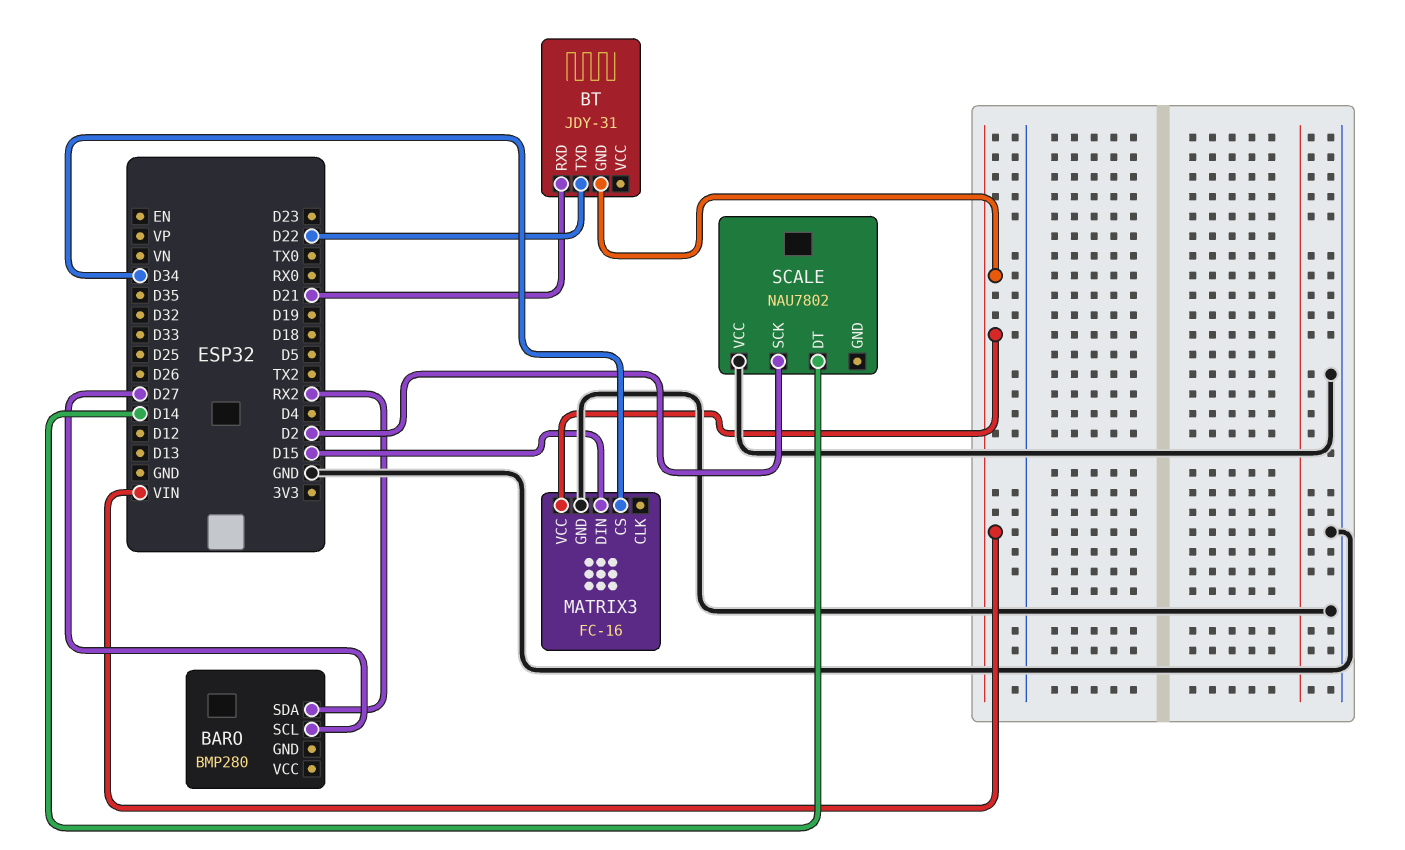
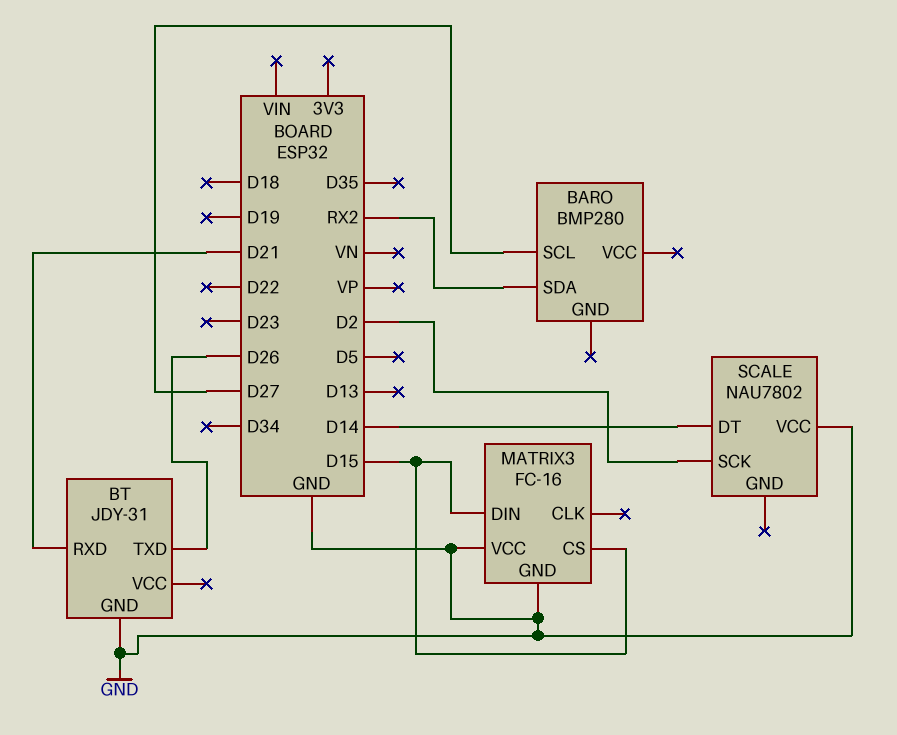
BT pin GND: VIN -> GND
BT pin TXD: D22 -> D26
MATRIX3 pin CS: D34 -> D15
MATRIX3 pin VCC: VIN -> GND

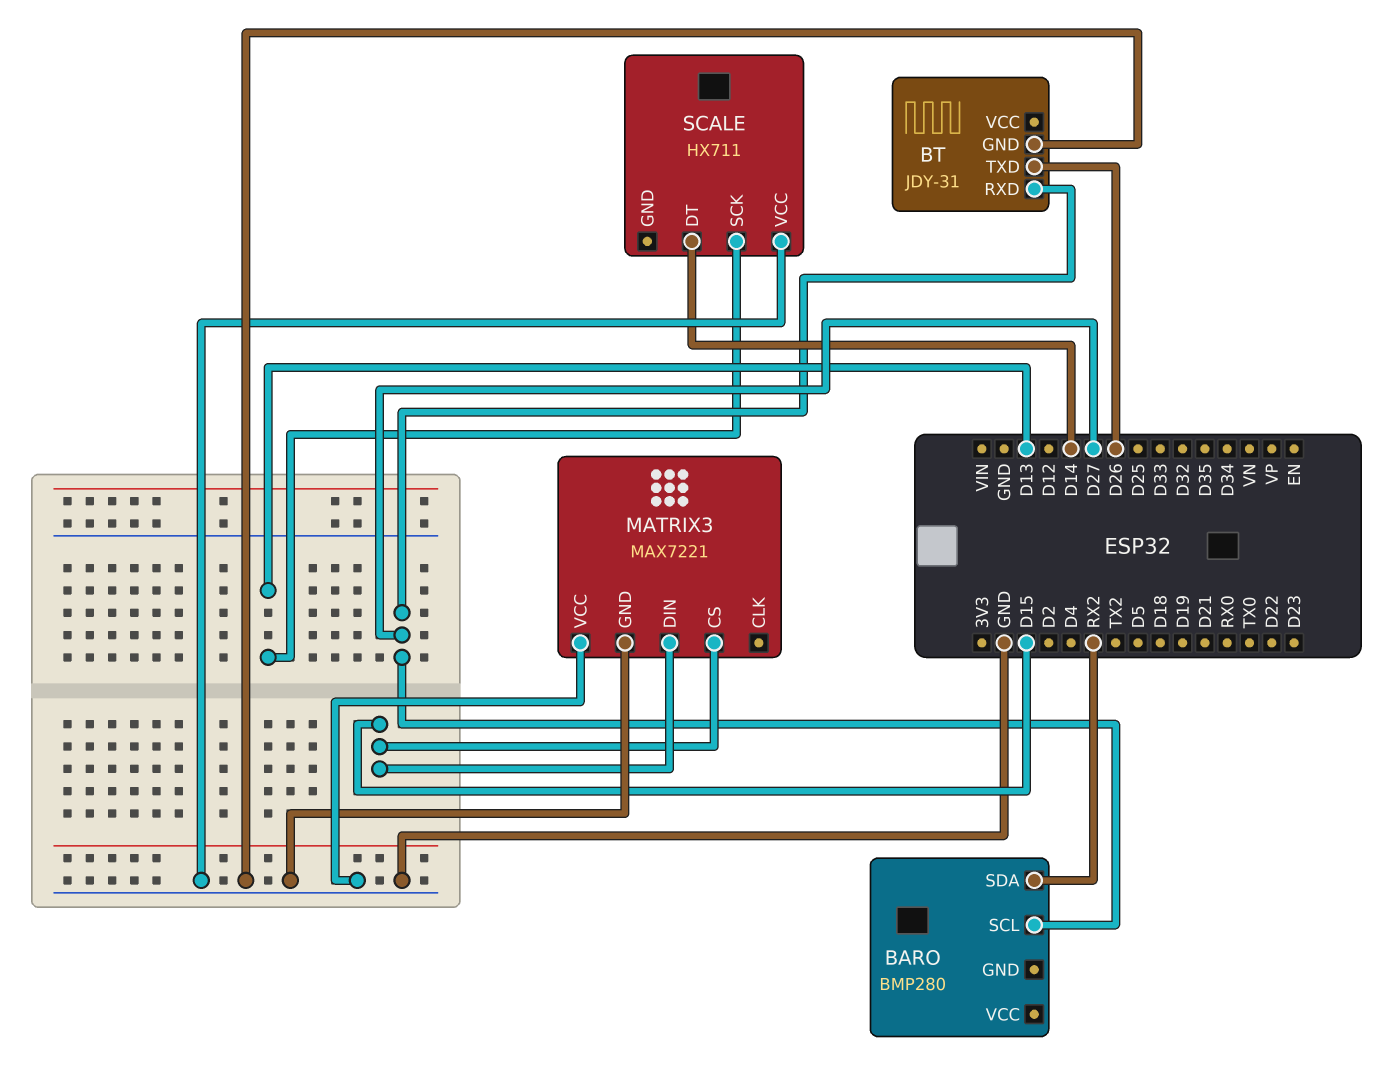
BT pin RXD: D21 -> D27
MATRIX3: FC-16 -> MAX7221
SCALE: NAU7802 -> HX711
SCALE pin SCK: D2 -> D13

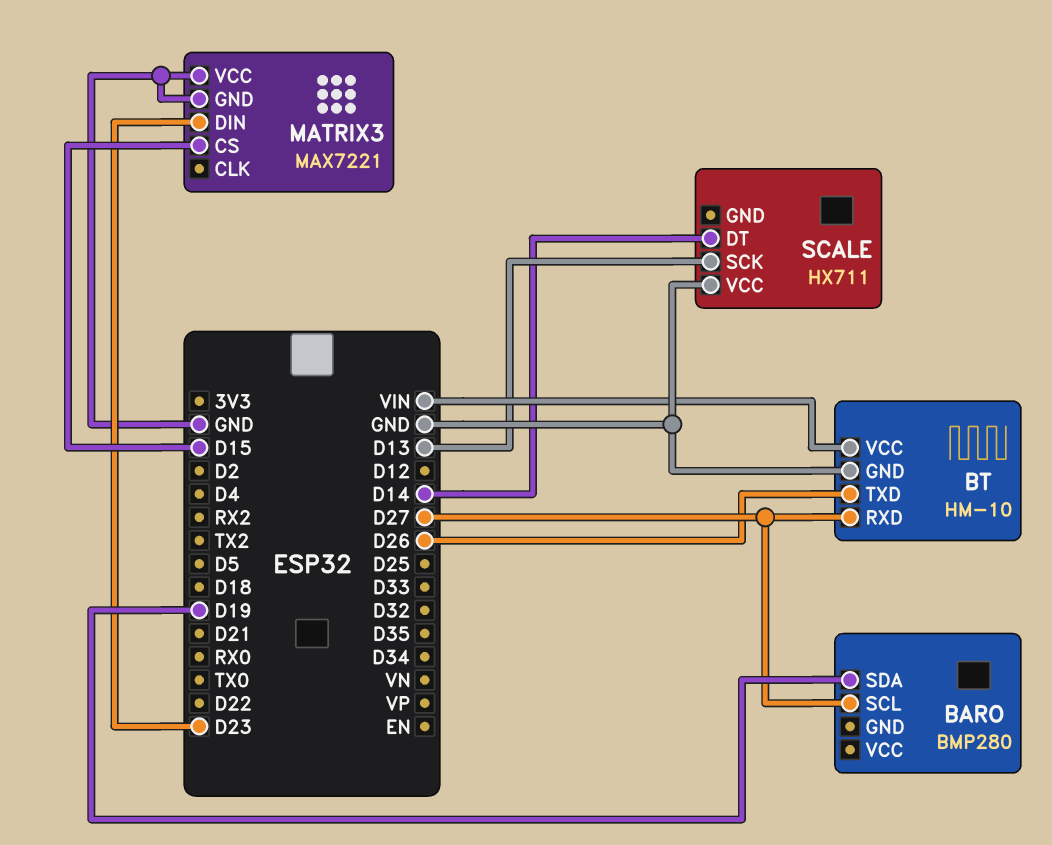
BARO pin SDA: RX2 -> D19
BT: JDY-31 -> HM-10
BT pin VCC: none -> VIN
MATRIX3 pin DIN: D15 -> D23

